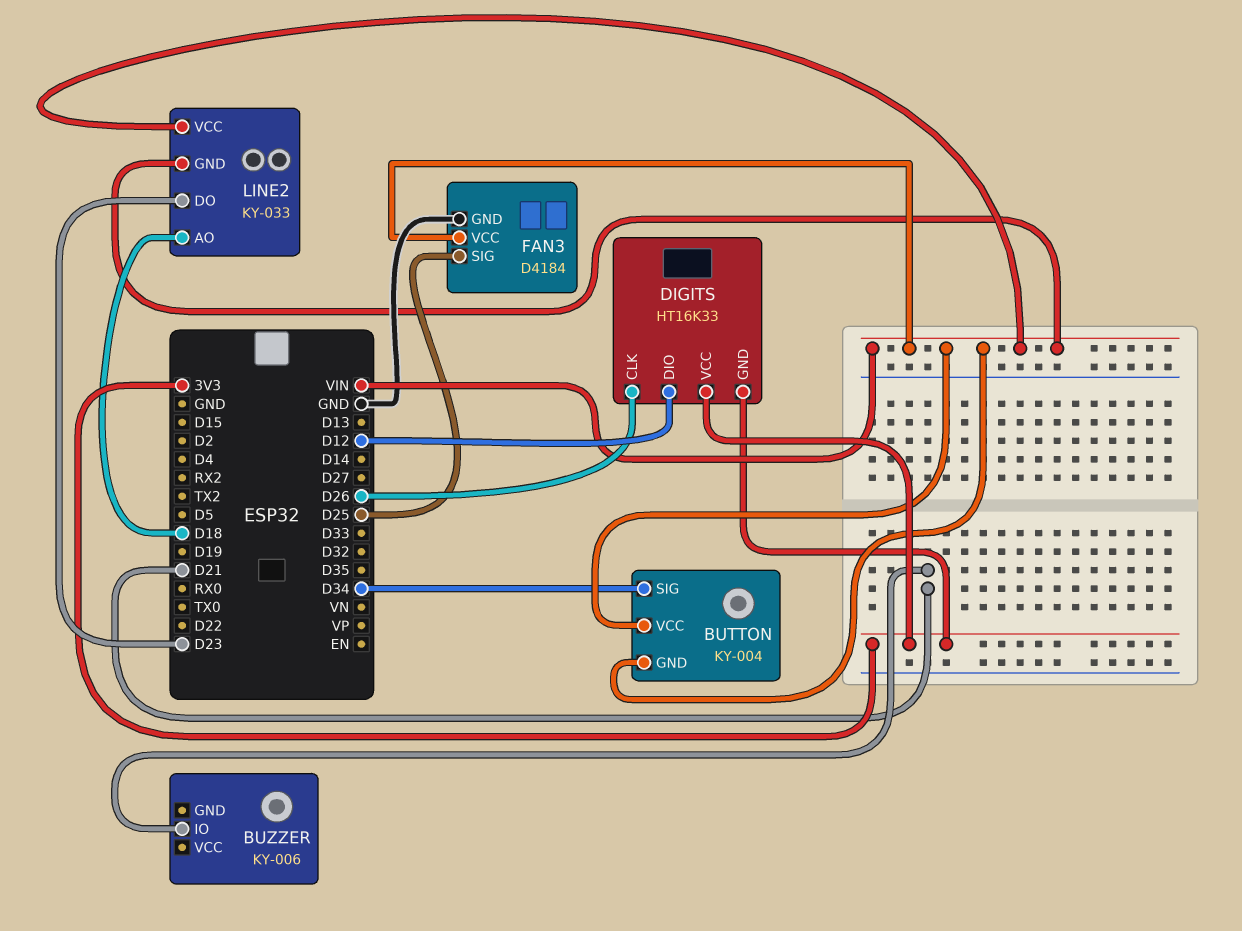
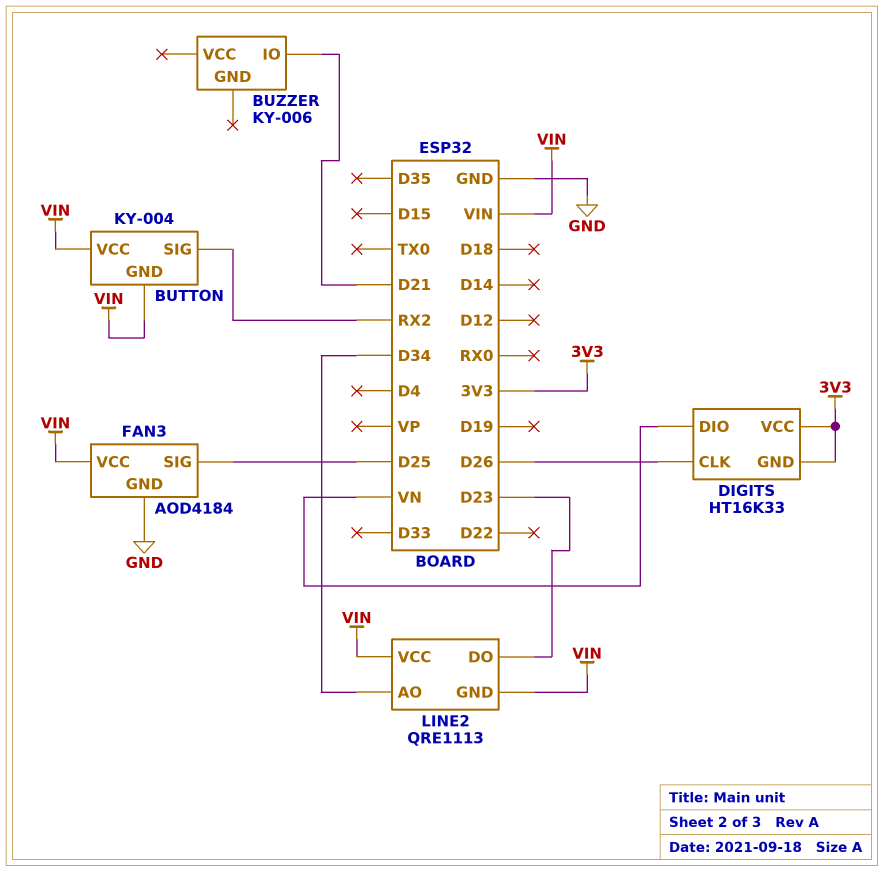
BUTTON pin SIG: D34 -> RX2
DIGITS pin DIO: D12 -> VN
FAN3: D4184 -> AOD4184
LINE2: KY-033 -> QRE1113
LINE2 pin AO: D18 -> D34

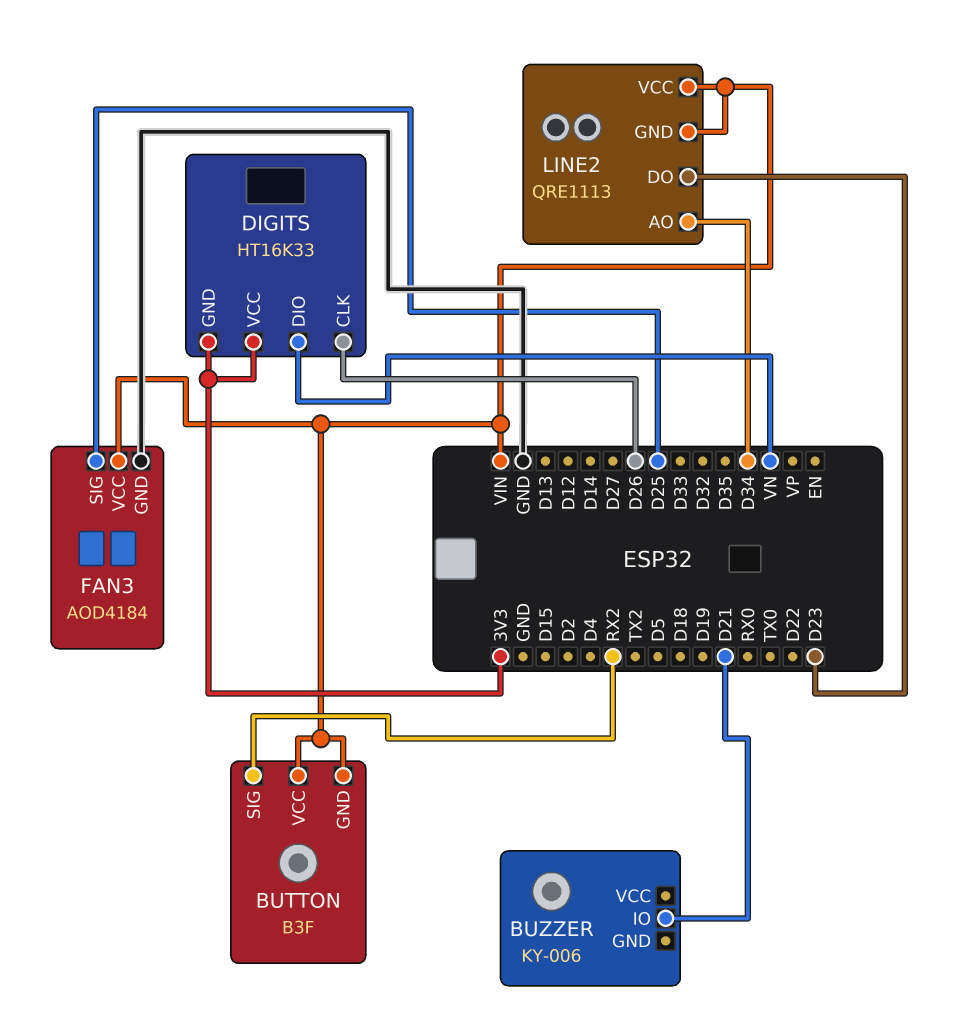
BUTTON: KY-004 -> B3F

